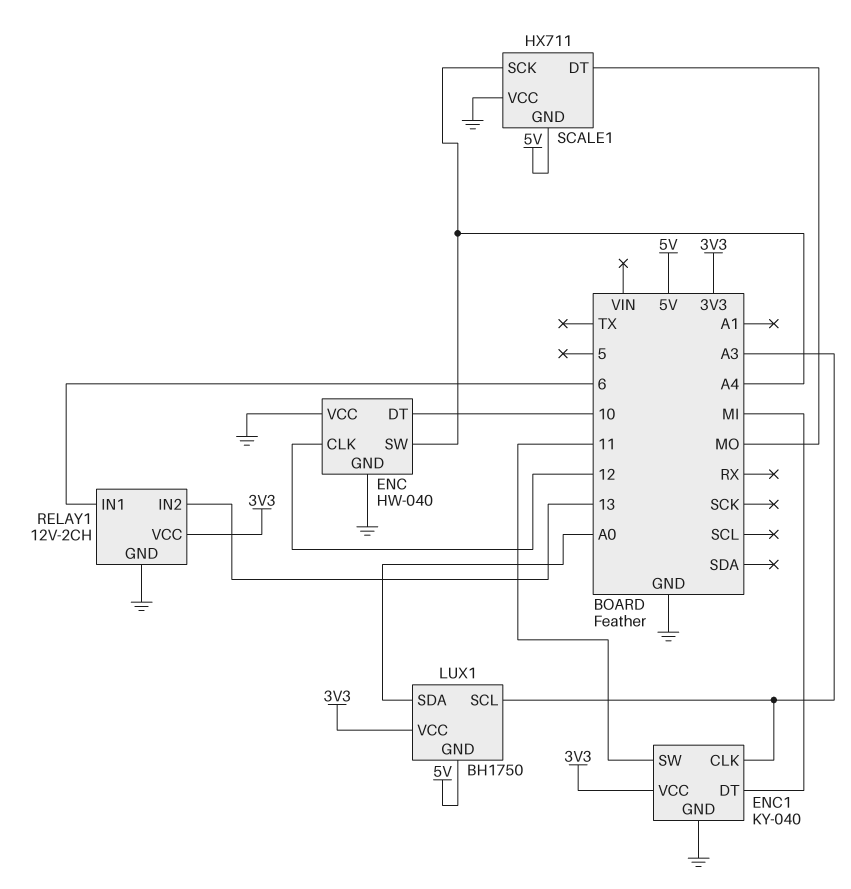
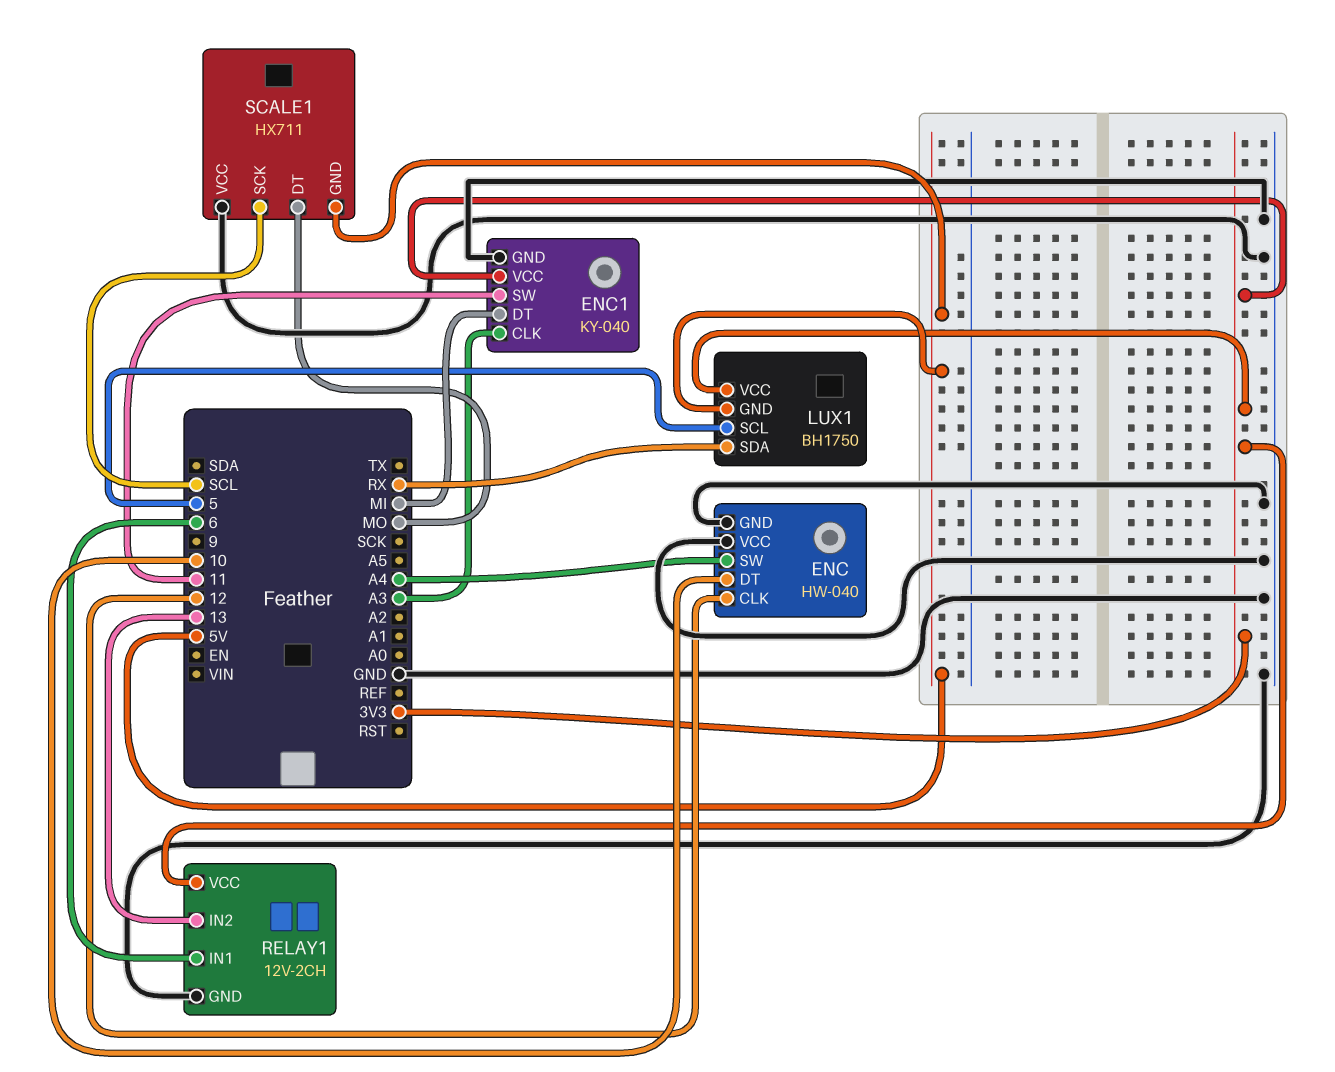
LUX1 pin SCL: A3 -> 5
LUX1 pin SDA: A0 -> RX
SCALE1 pin SCK: A4 -> SCL

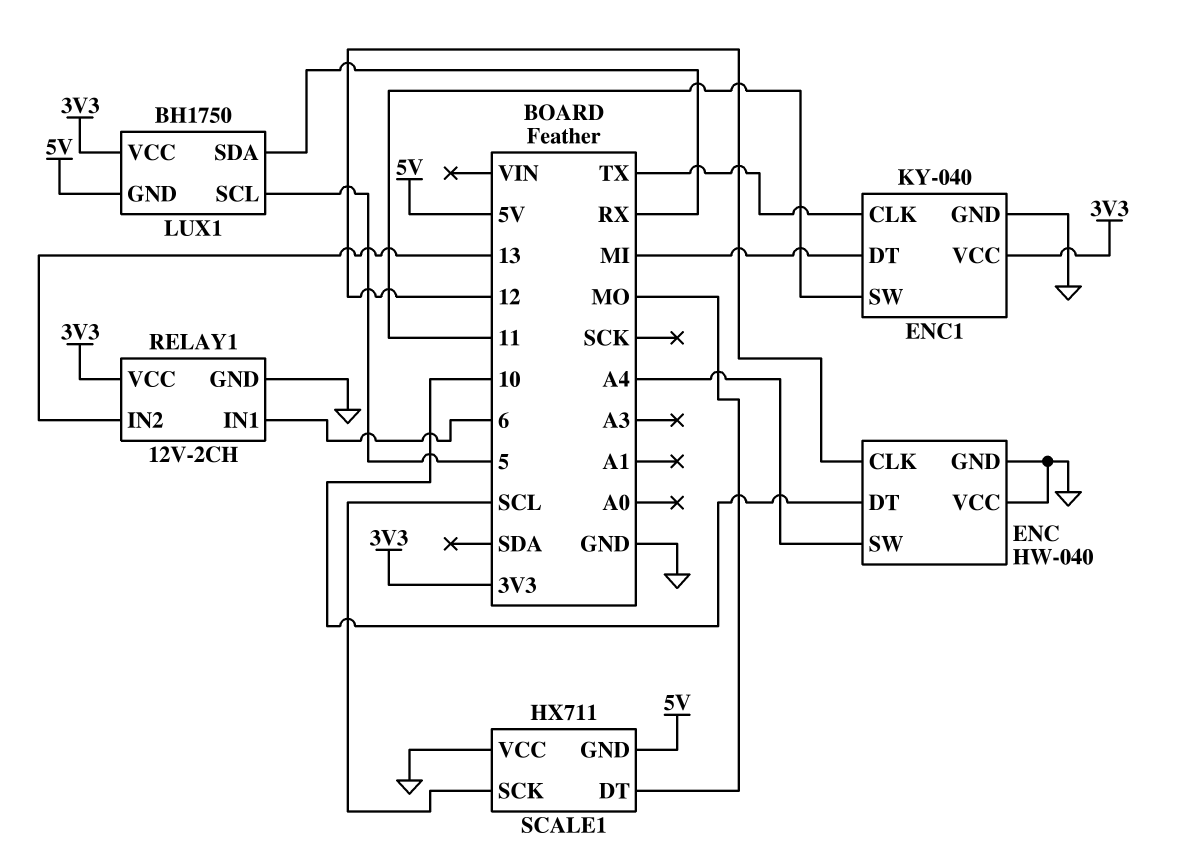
ENC1 pin CLK: A3 -> TX

